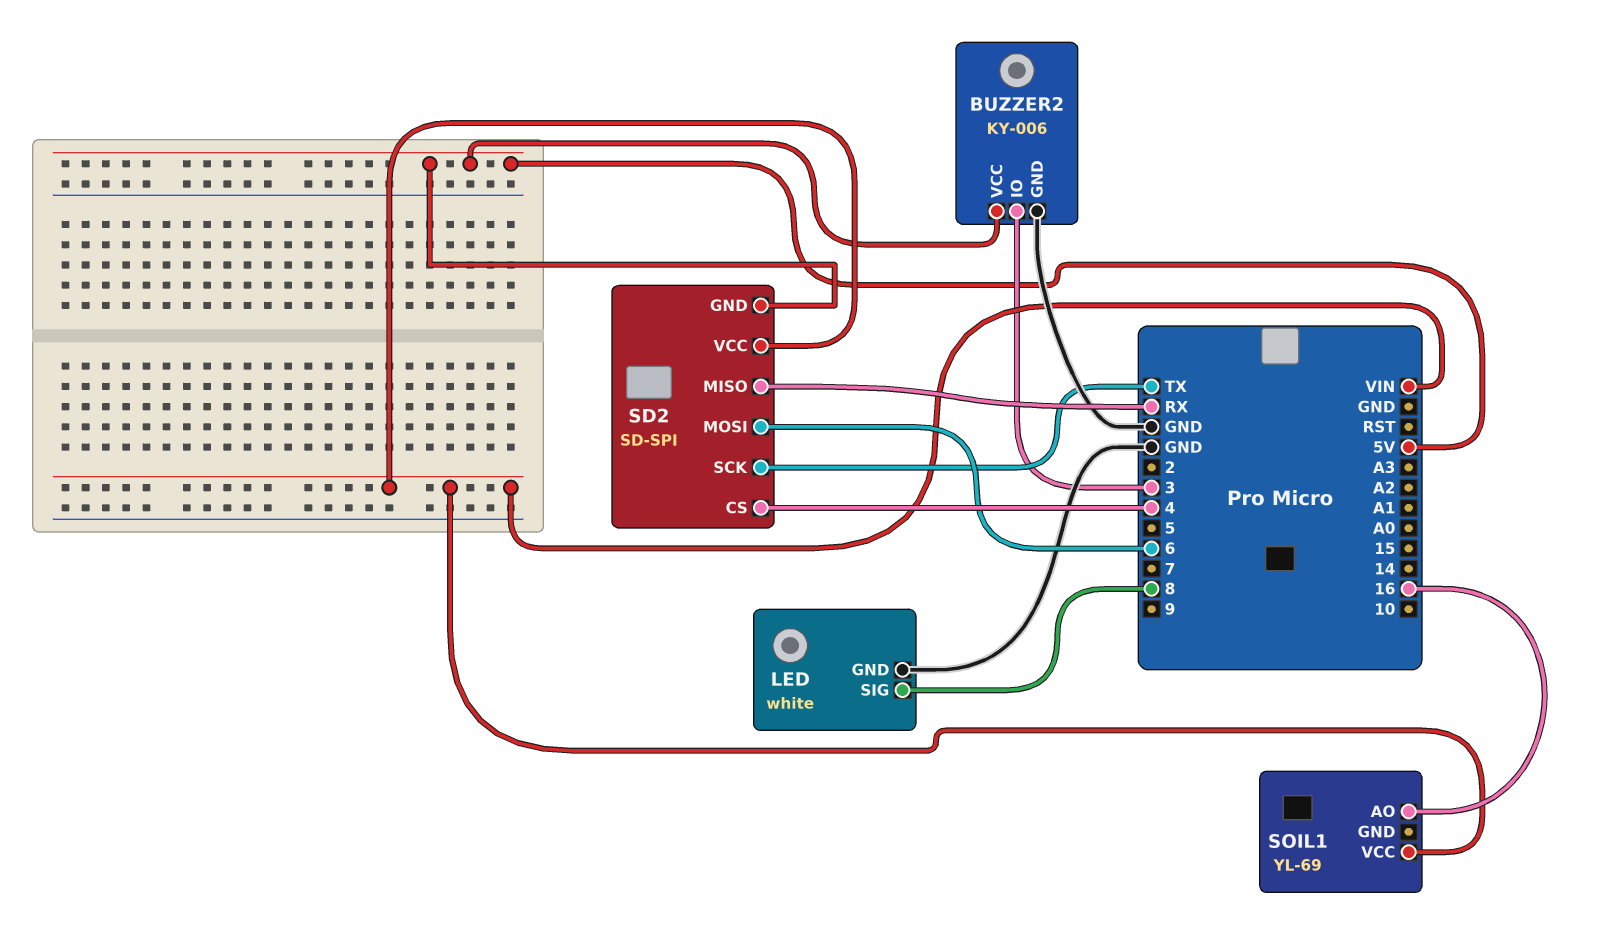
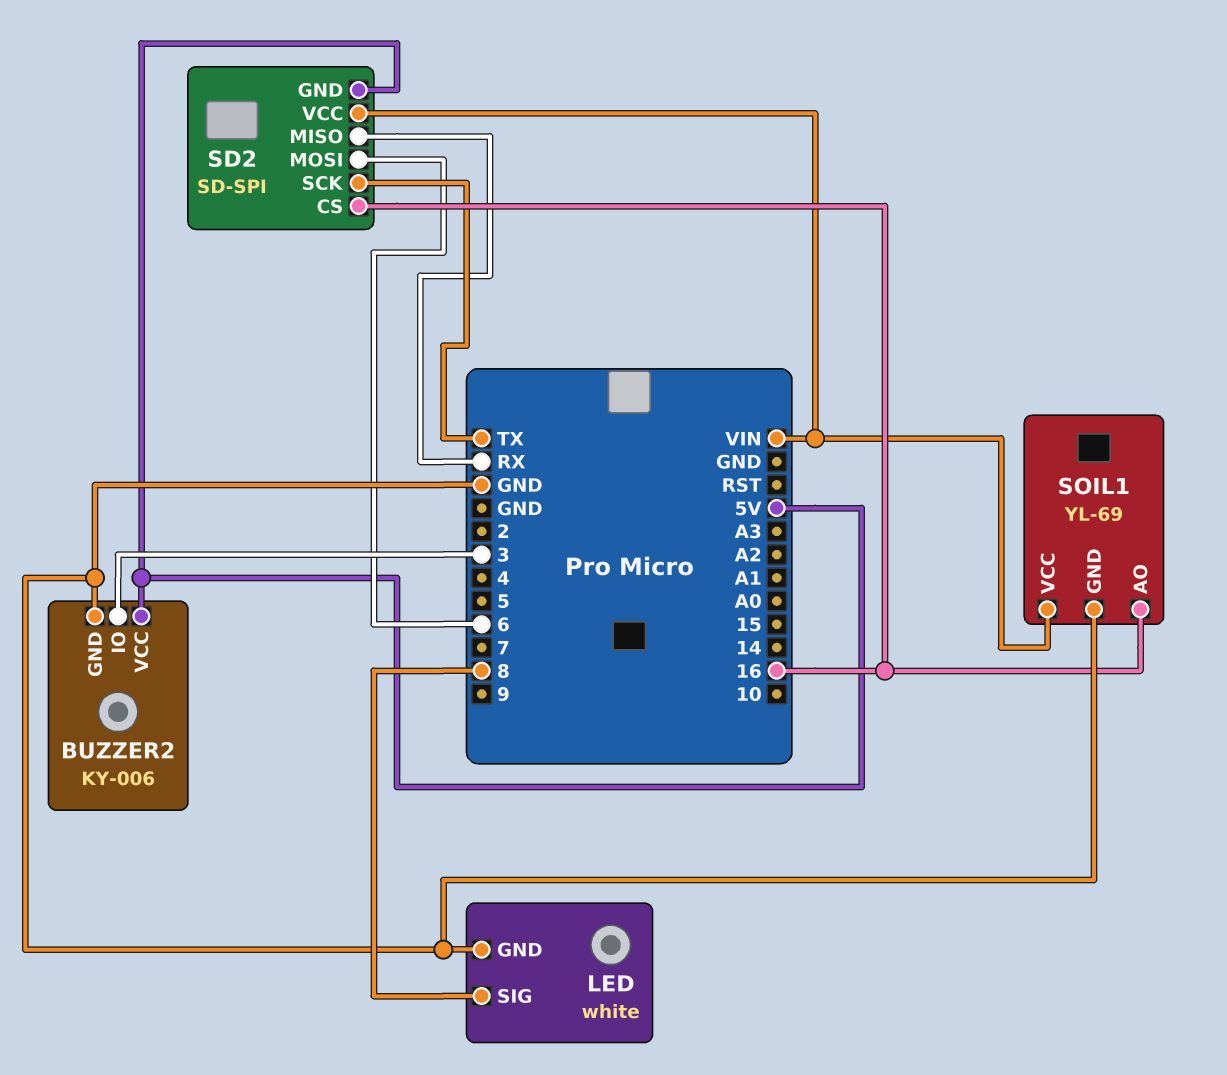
SD2 pin CS: 4 -> 16
SOIL1 pin GND: none -> GND

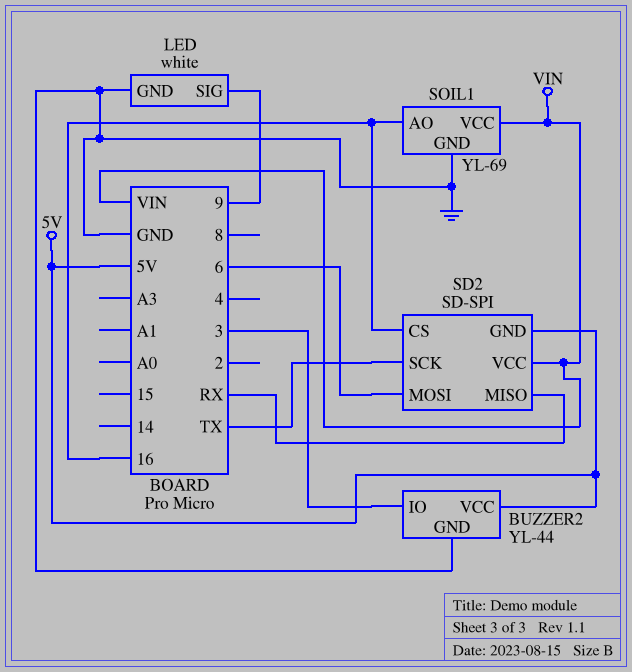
BUZZER2: KY-006 -> YL-44
LED pin SIG: 8 -> 9

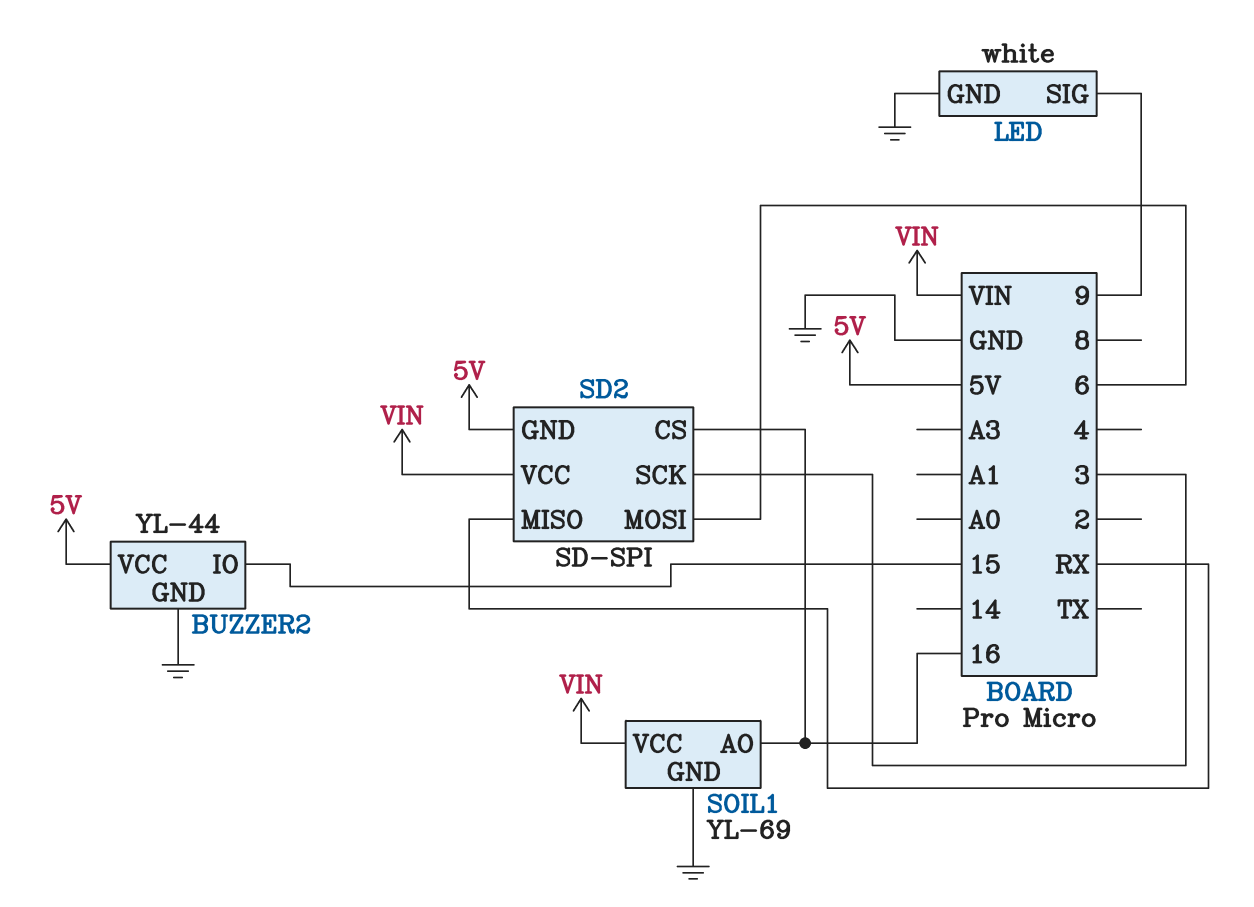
BUZZER2 pin IO: 3 -> 15
SD2 pin SCK: TX -> 3

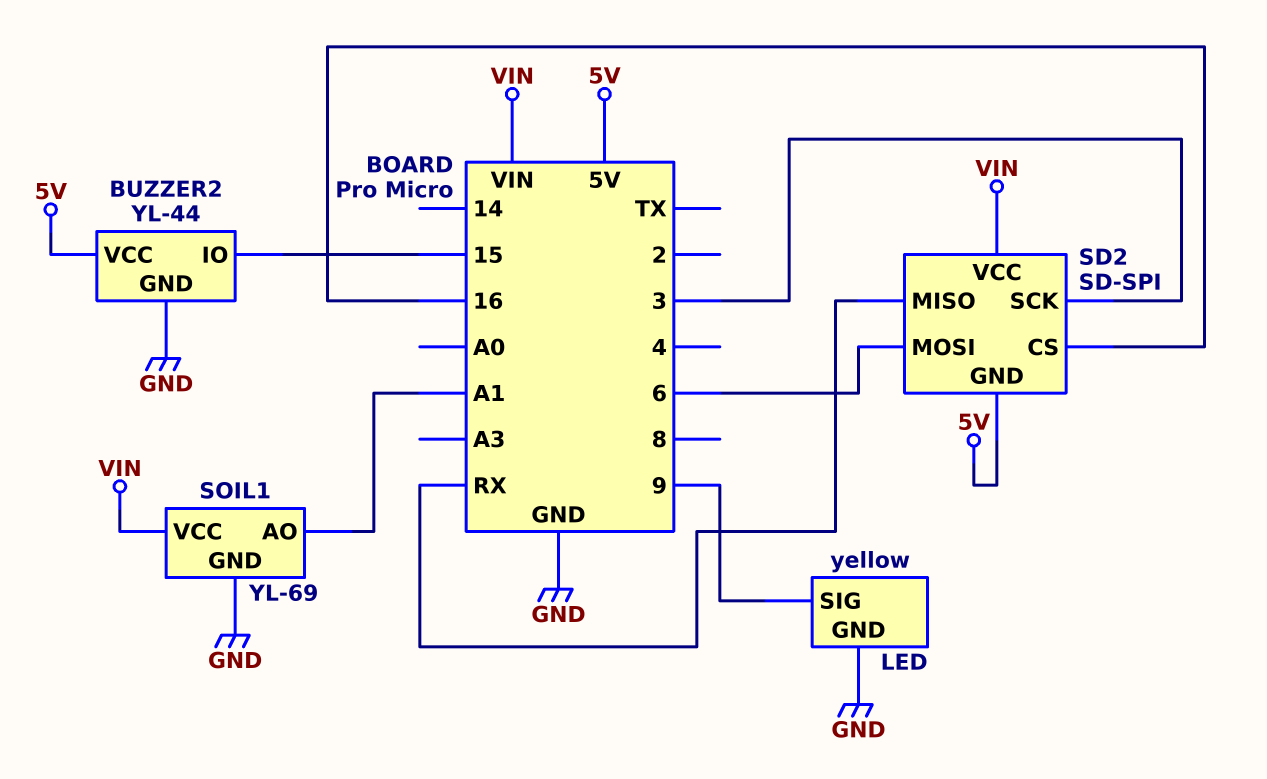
LED: white -> yellow
SOIL1 pin AO: 16 -> A1

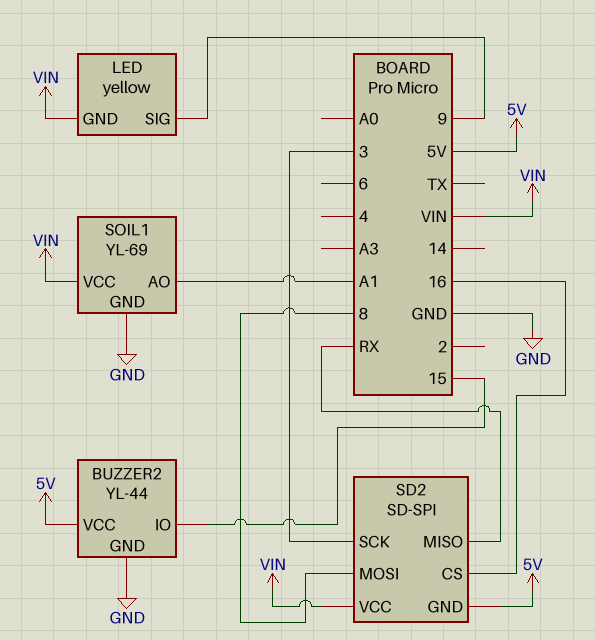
LED pin GND: GND -> VIN
SD2 pin MOSI: 6 -> 8

